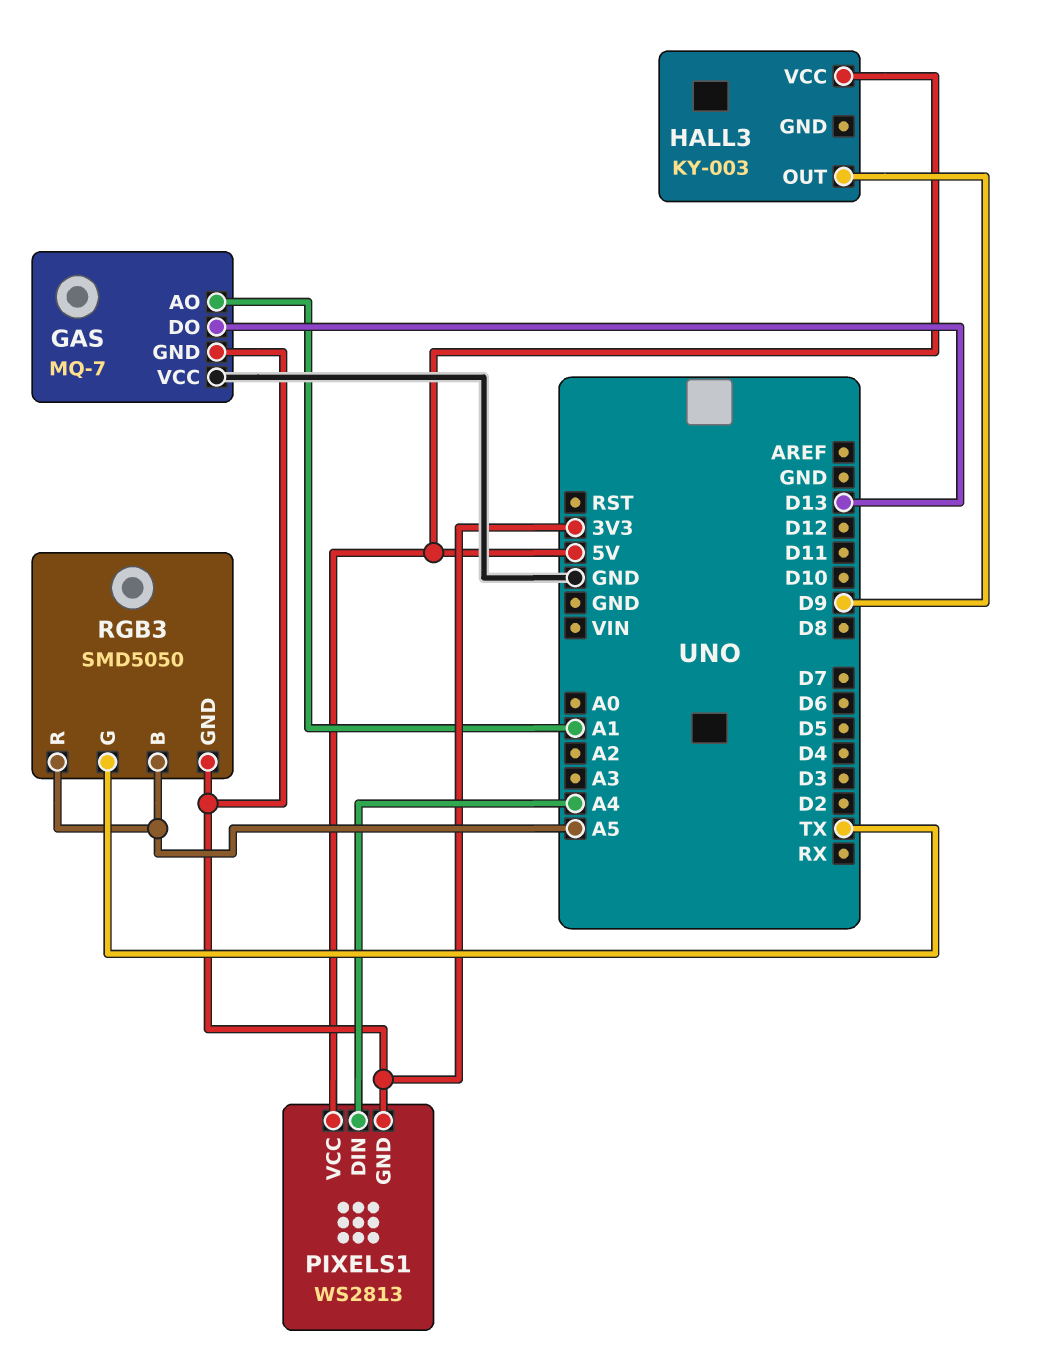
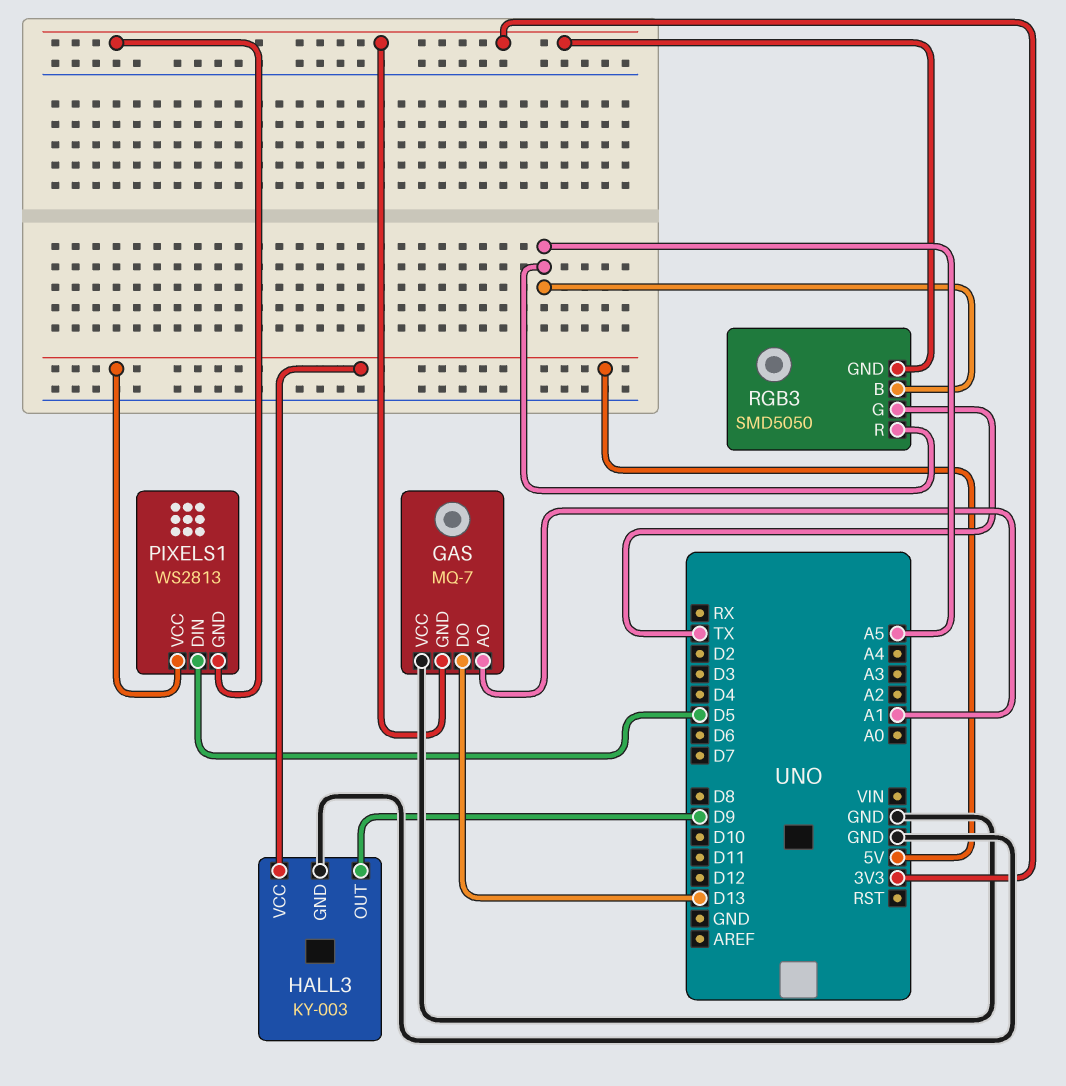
HALL3 pin GND: none -> GND
PIXELS1 pin DIN: A4 -> D5

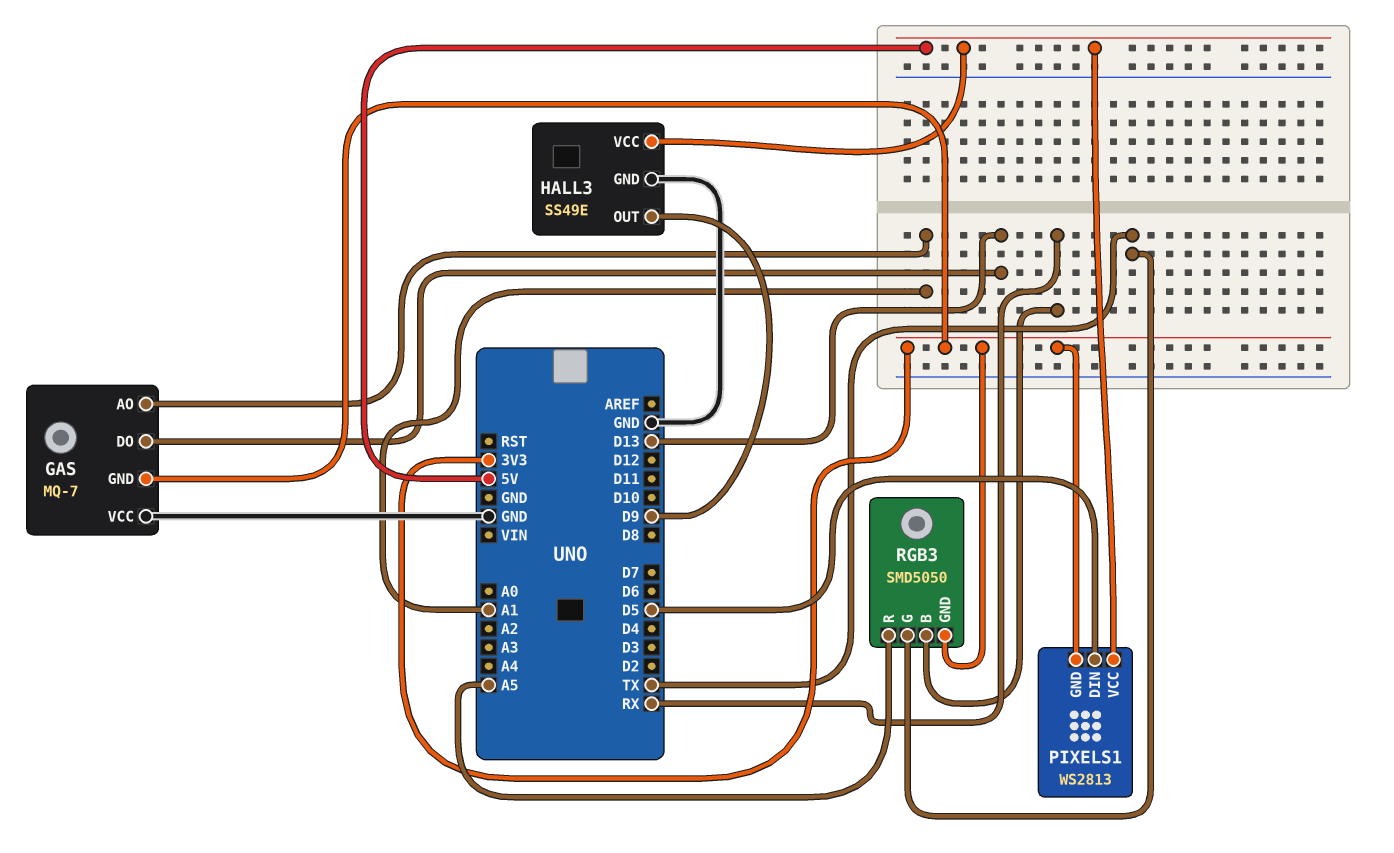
HALL3: KY-003 -> SS49E
RGB3 pin B: A5 -> RX

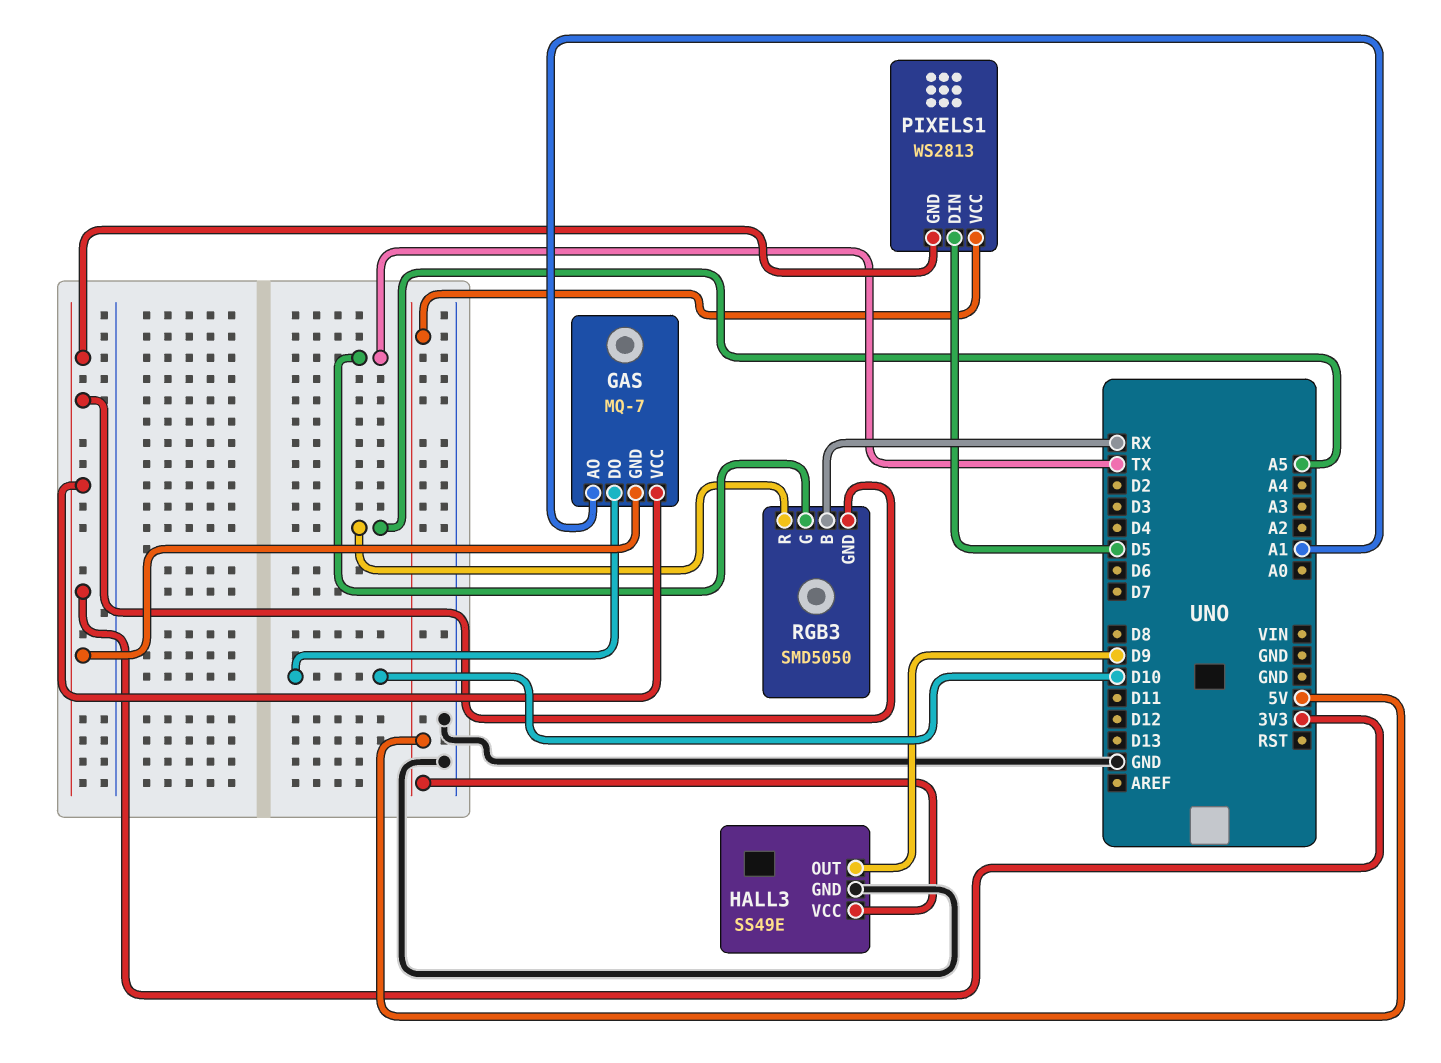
GAS pin DO: D13 -> D10
GAS pin VCC: GND -> 3V3

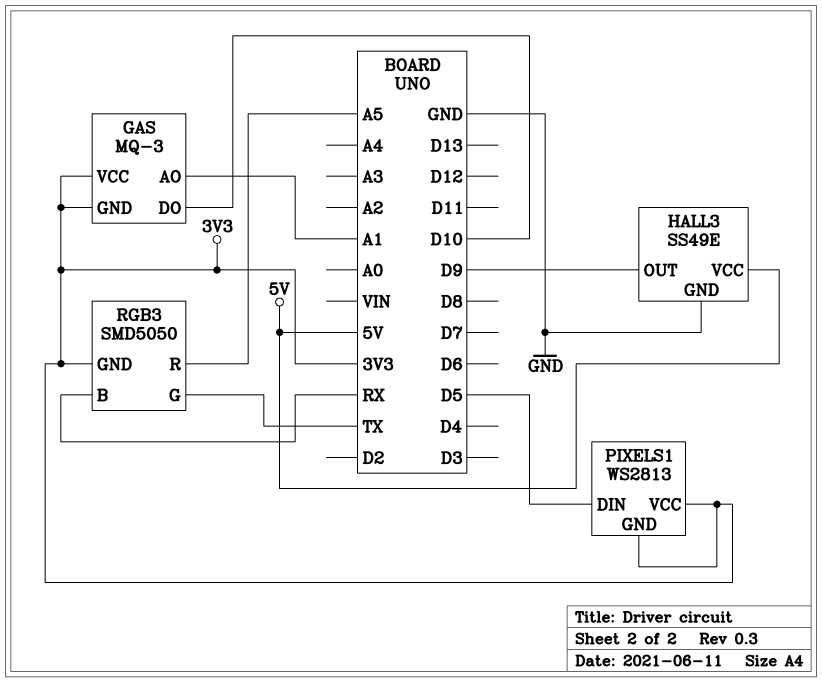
GAS: MQ-7 -> MQ-3
PIXELS1 pin VCC: 5V -> 3V3

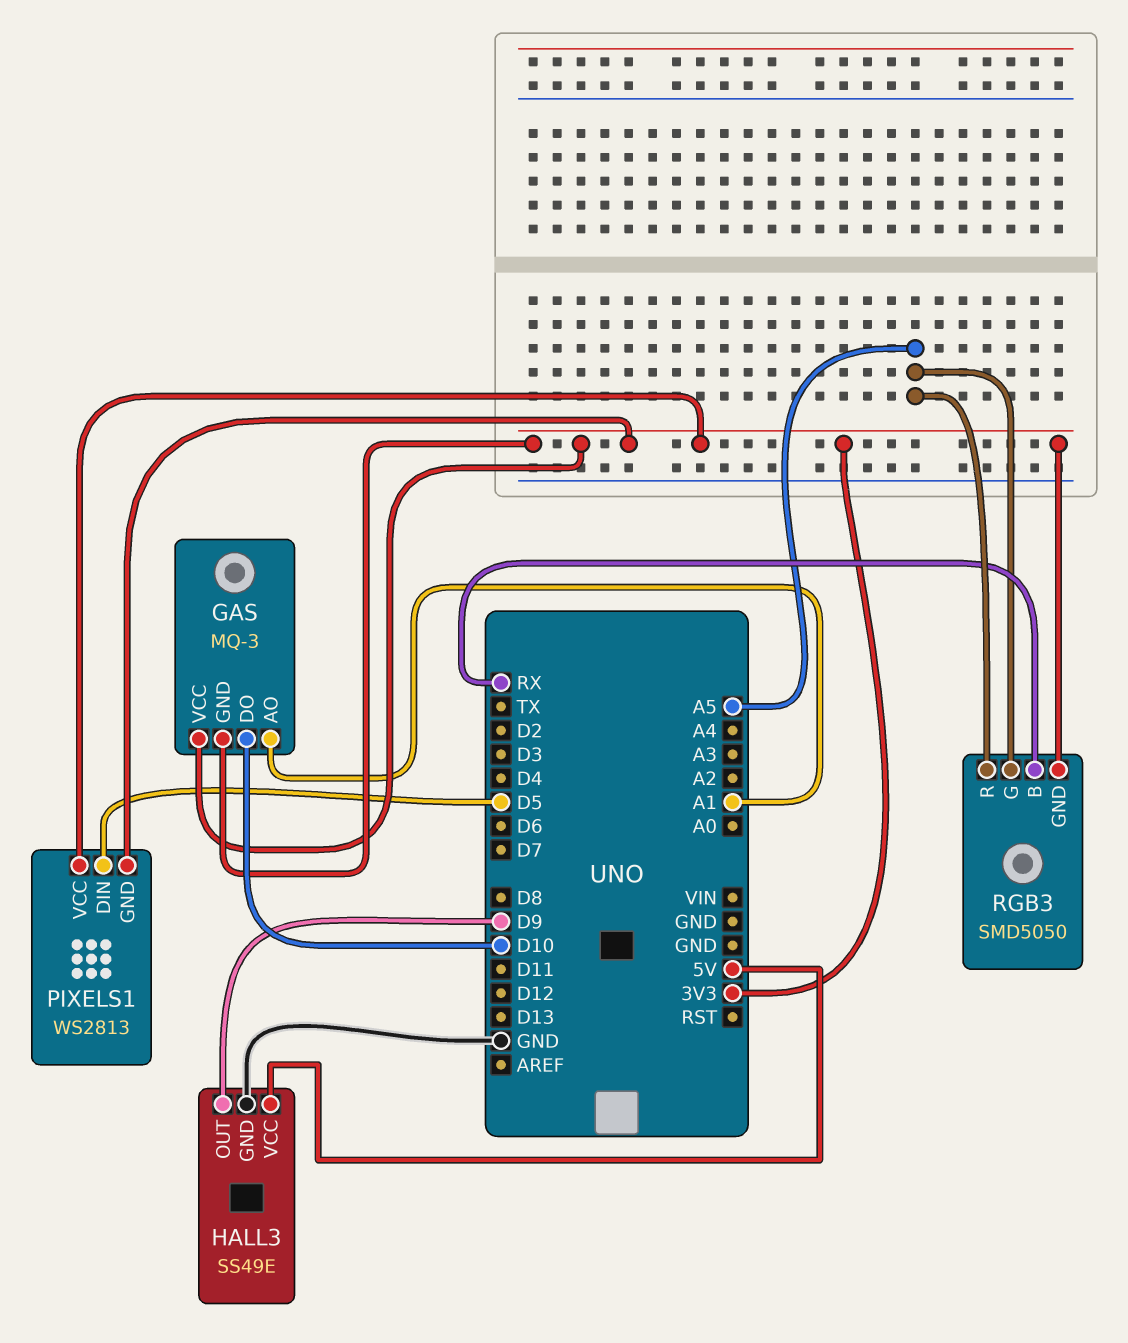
RGB3 pin G: TX -> A5

